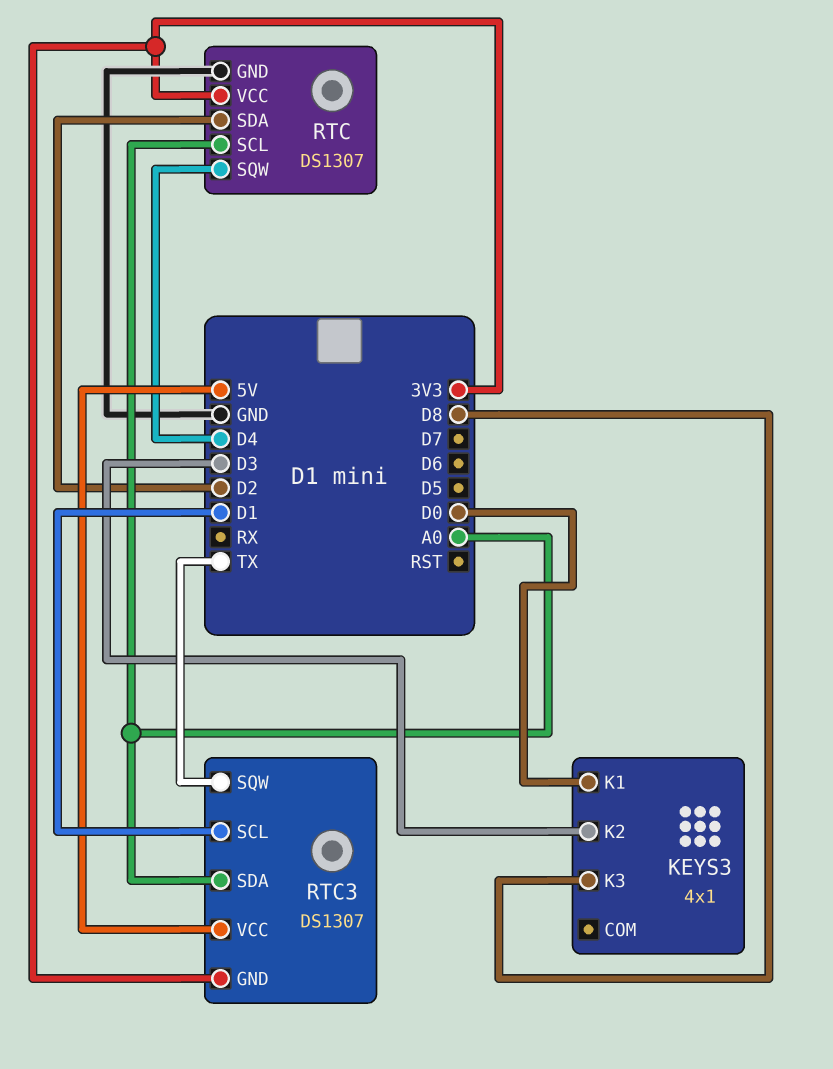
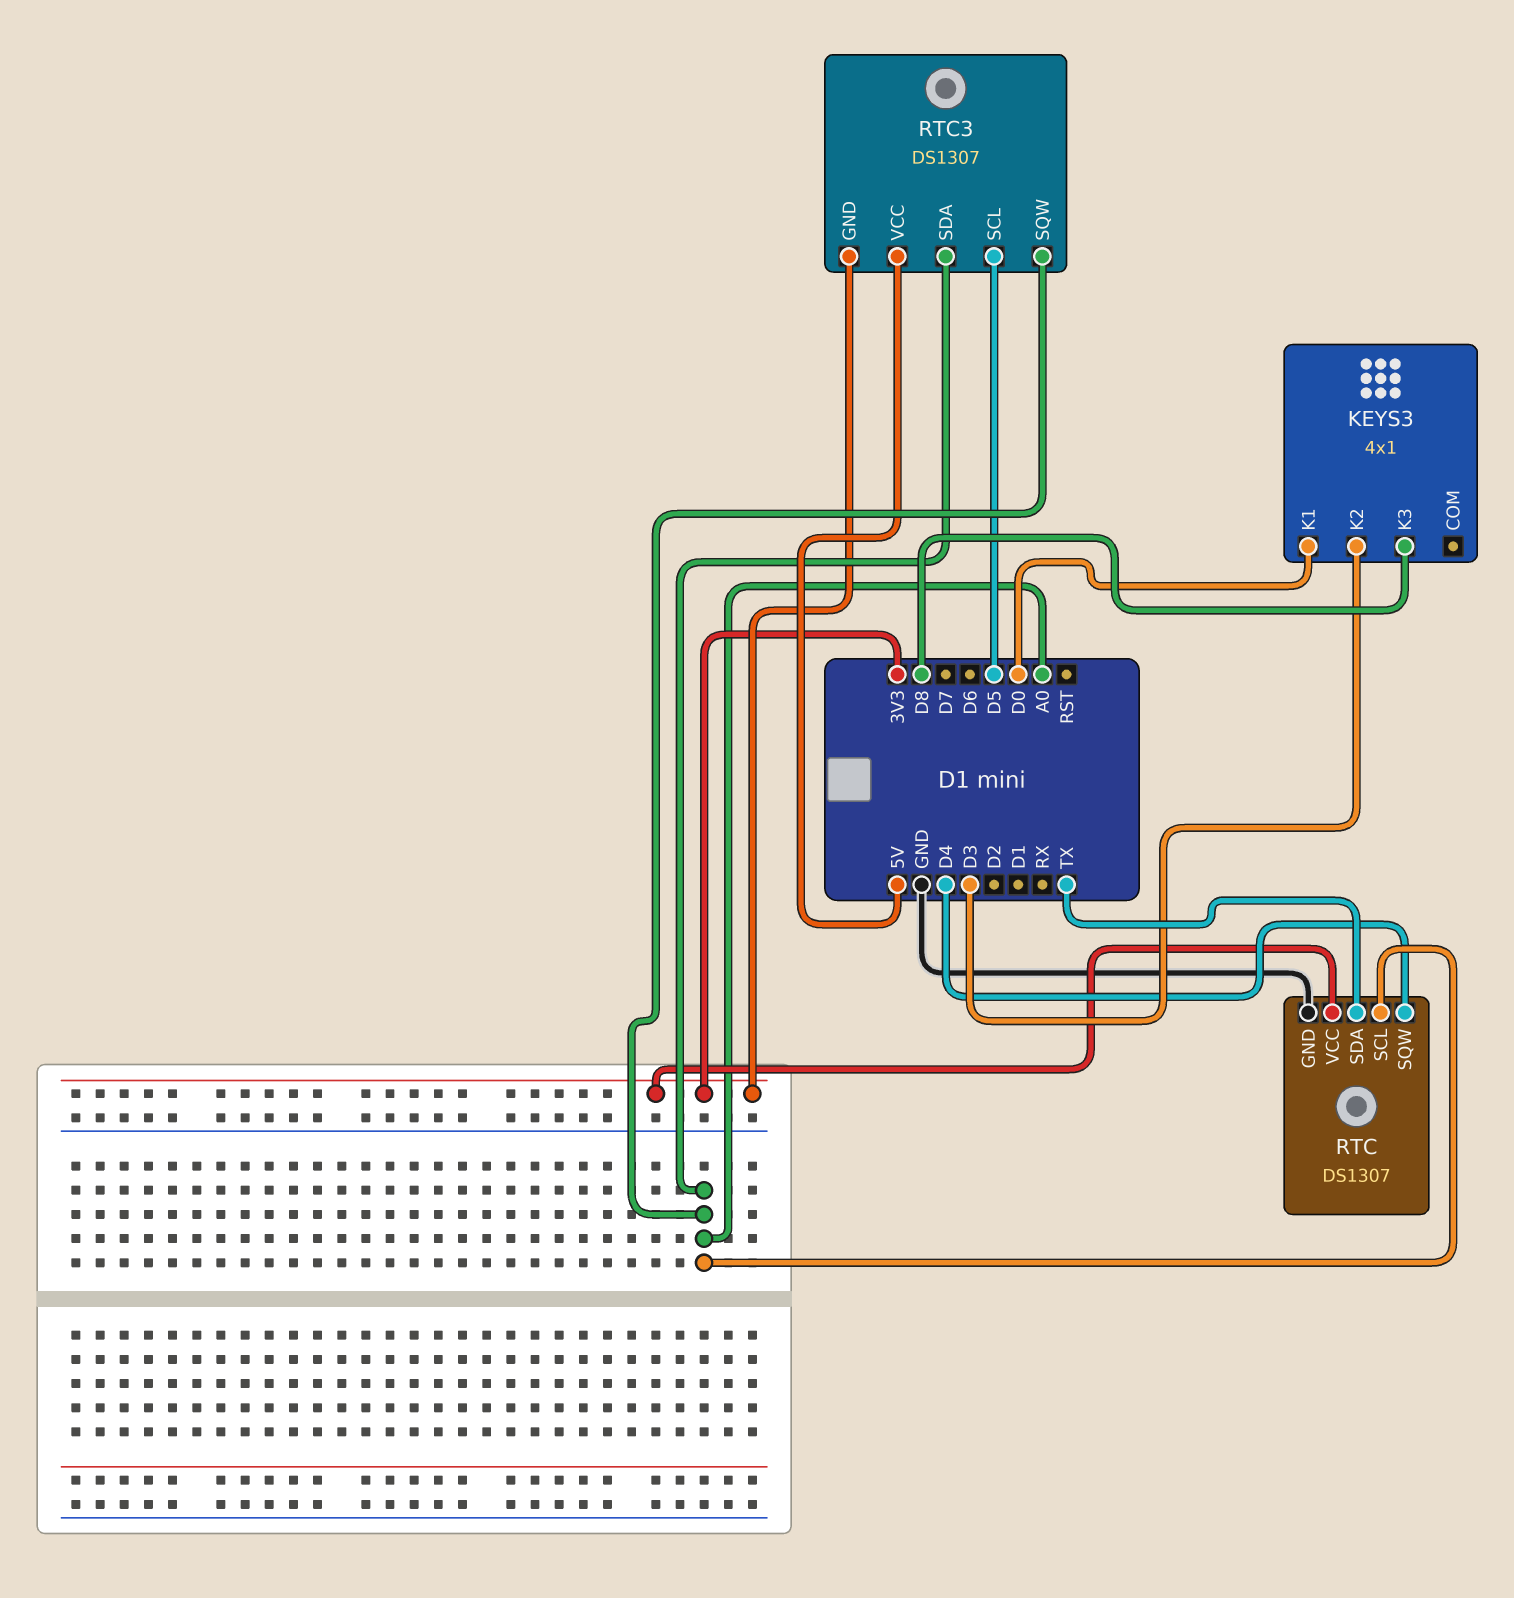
RTC pin SDA: D2 -> TX
RTC3 pin SCL: D1 -> D5
RTC3 pin SQW: TX -> A0

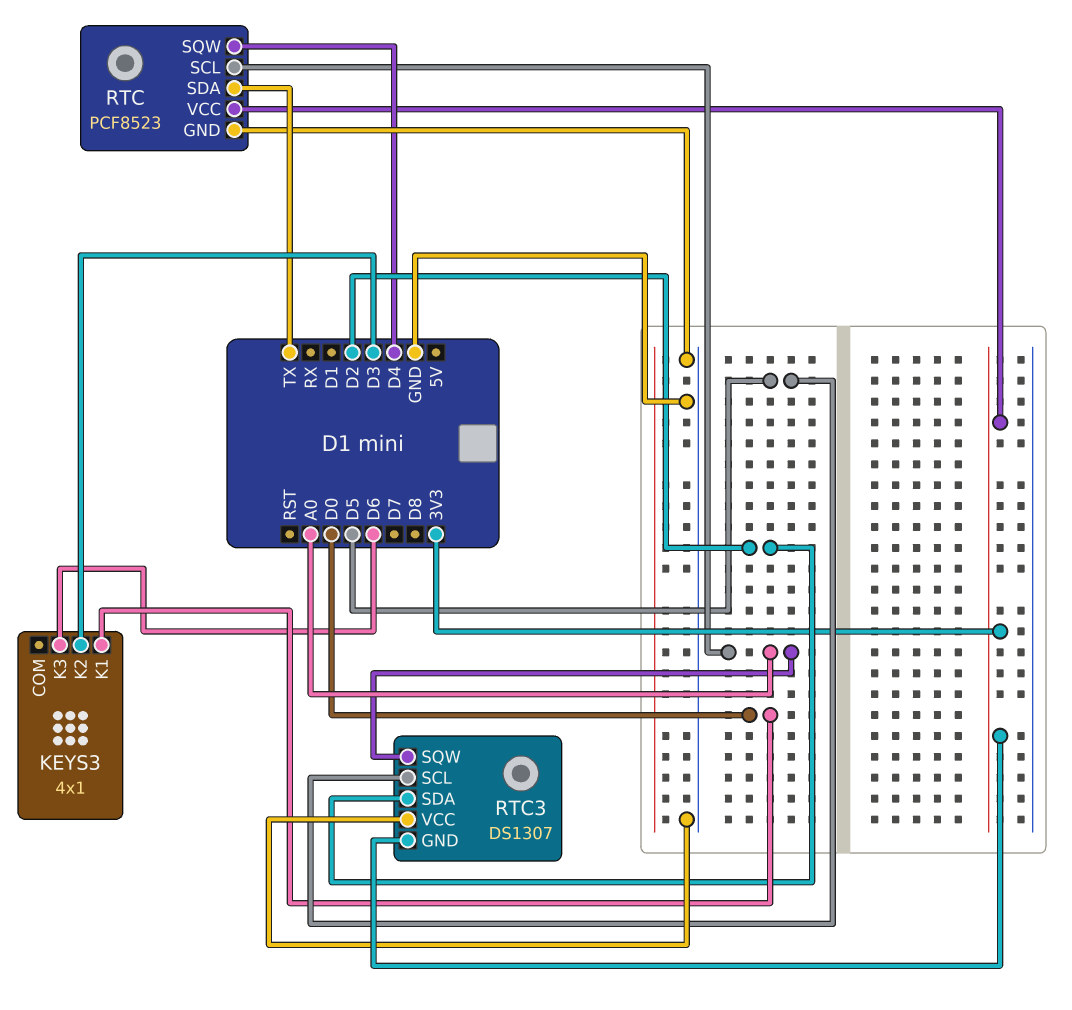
KEYS3 pin K3: D8 -> D6
RTC: DS1307 -> PCF8523
RTC3 pin SDA: A0 -> D2
RTC3 pin VCC: 5V -> GND

